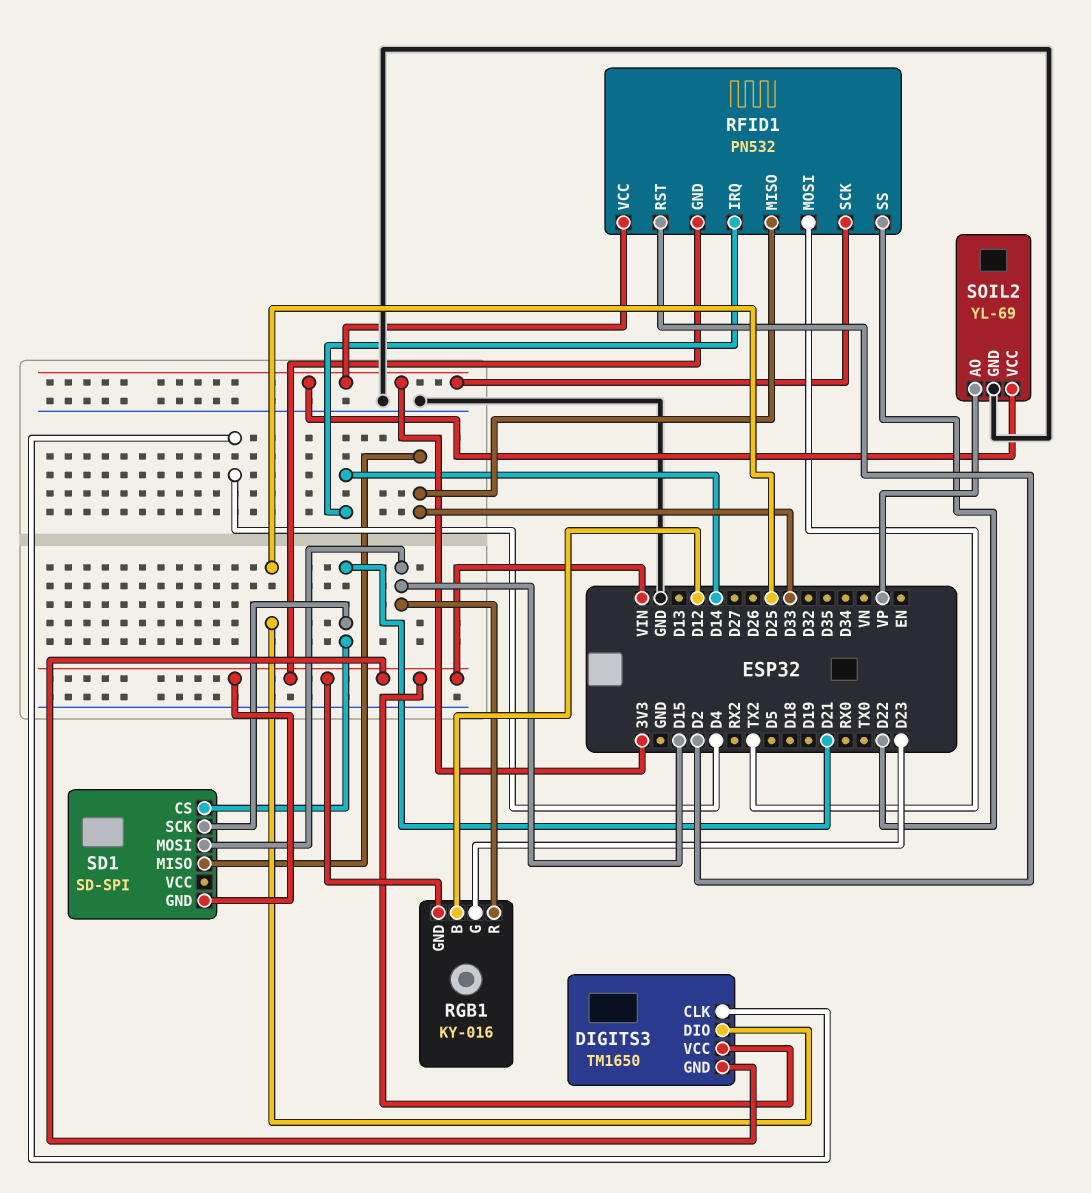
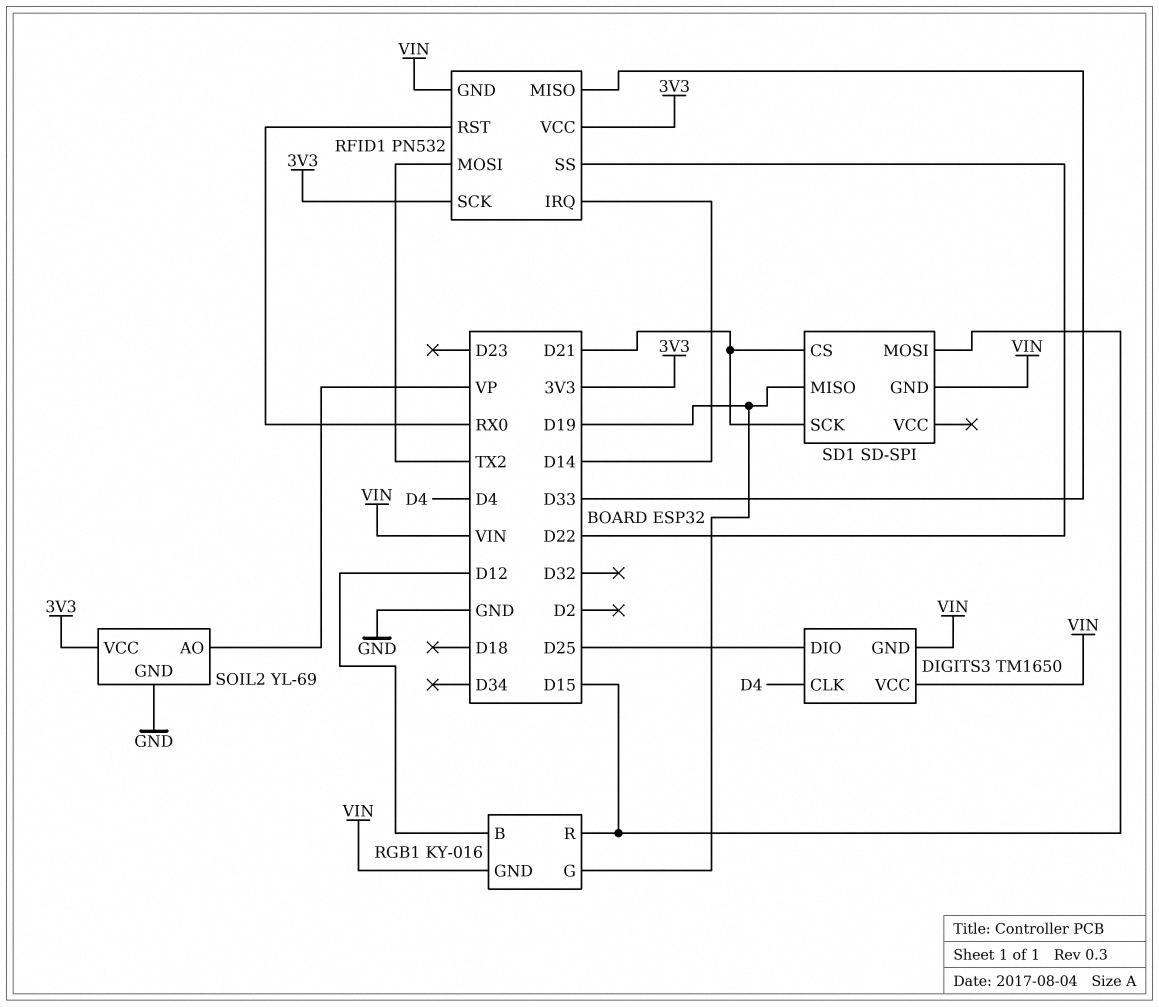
RFID1 pin RST: D2 -> RX0
RGB1 pin G: D23 -> D19
SD1 pin MISO: D33 -> D19

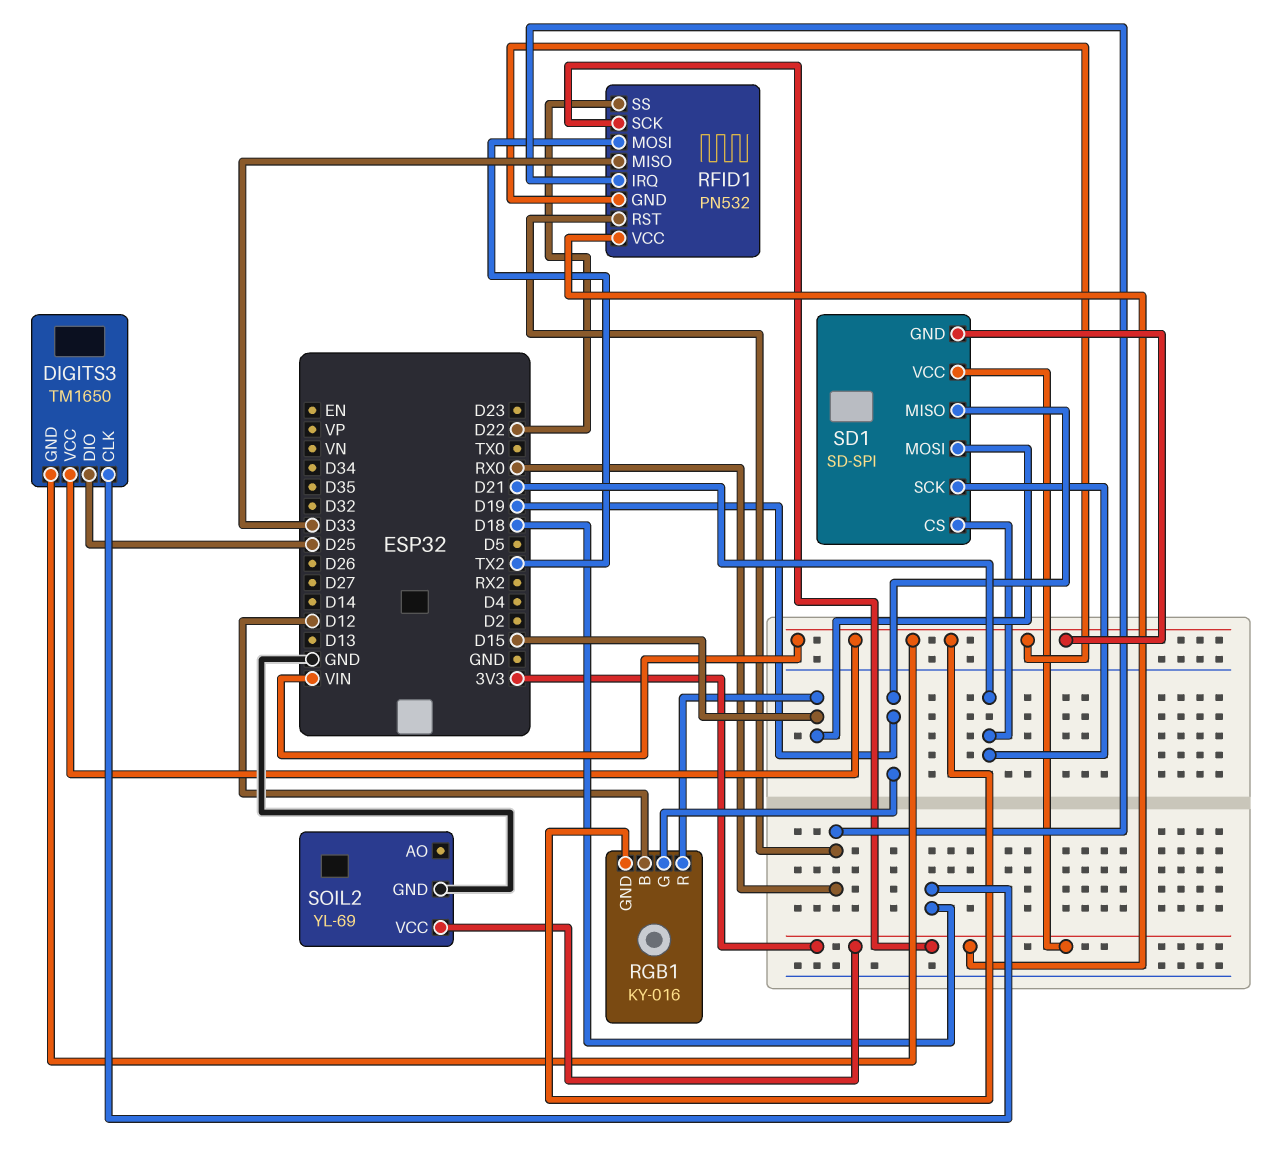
DIGITS3 pin CLK: D4 -> D18
RFID1 pin IRQ: D14 -> RX0
SD1 pin VCC: none -> 3V3
SOIL2 pin AO: VP -> none

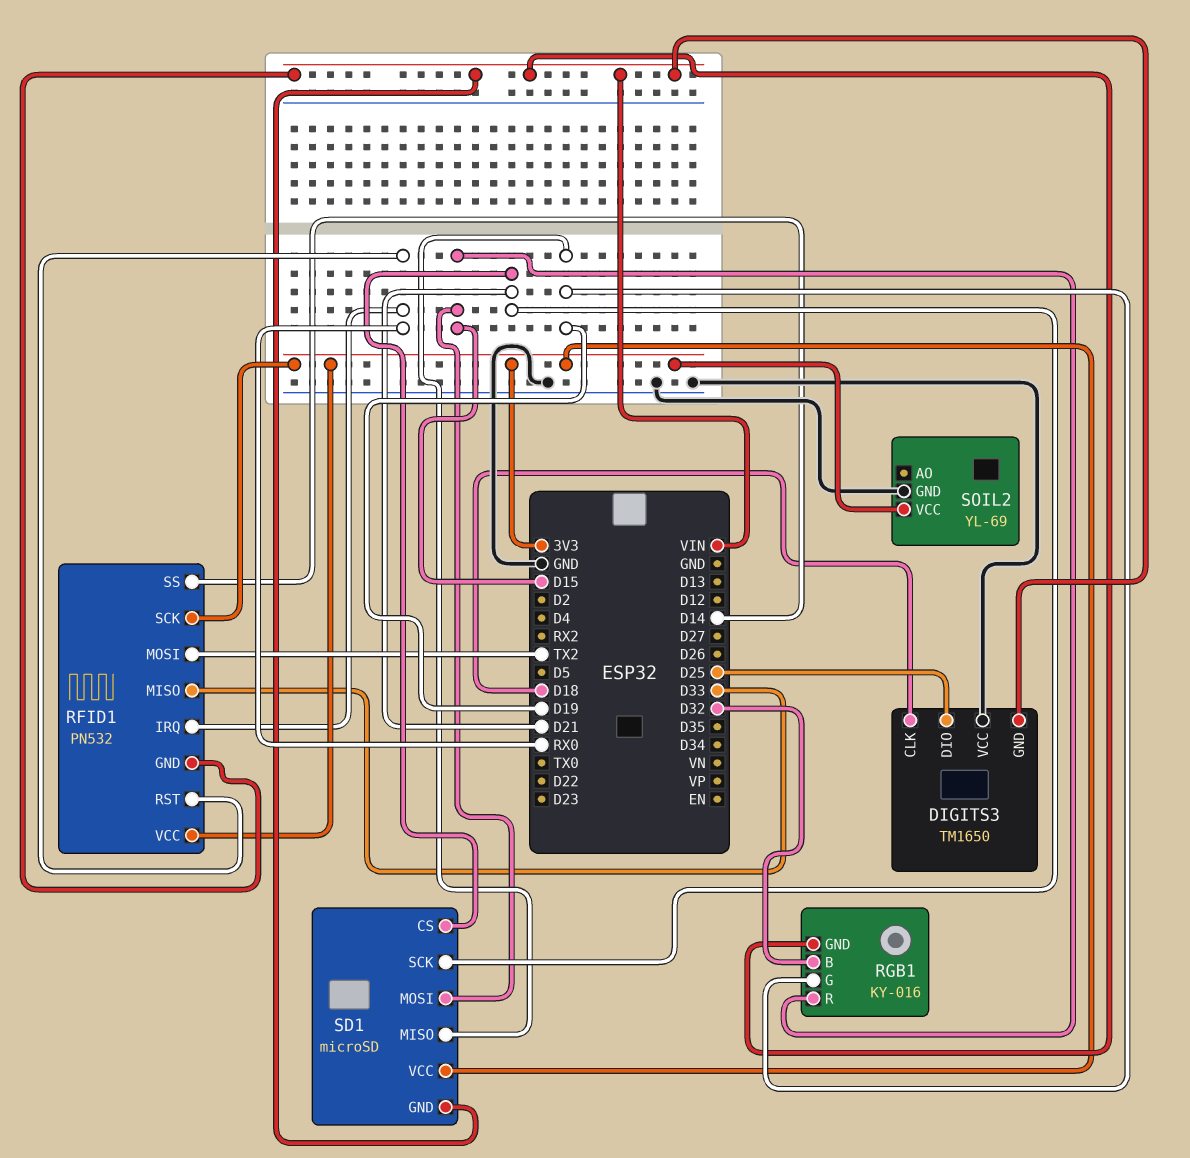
DIGITS3 pin VCC: VIN -> GND
RFID1 pin SS: D22 -> D14
RGB1 pin B: D12 -> D32
SD1: SD-SPI -> microSD

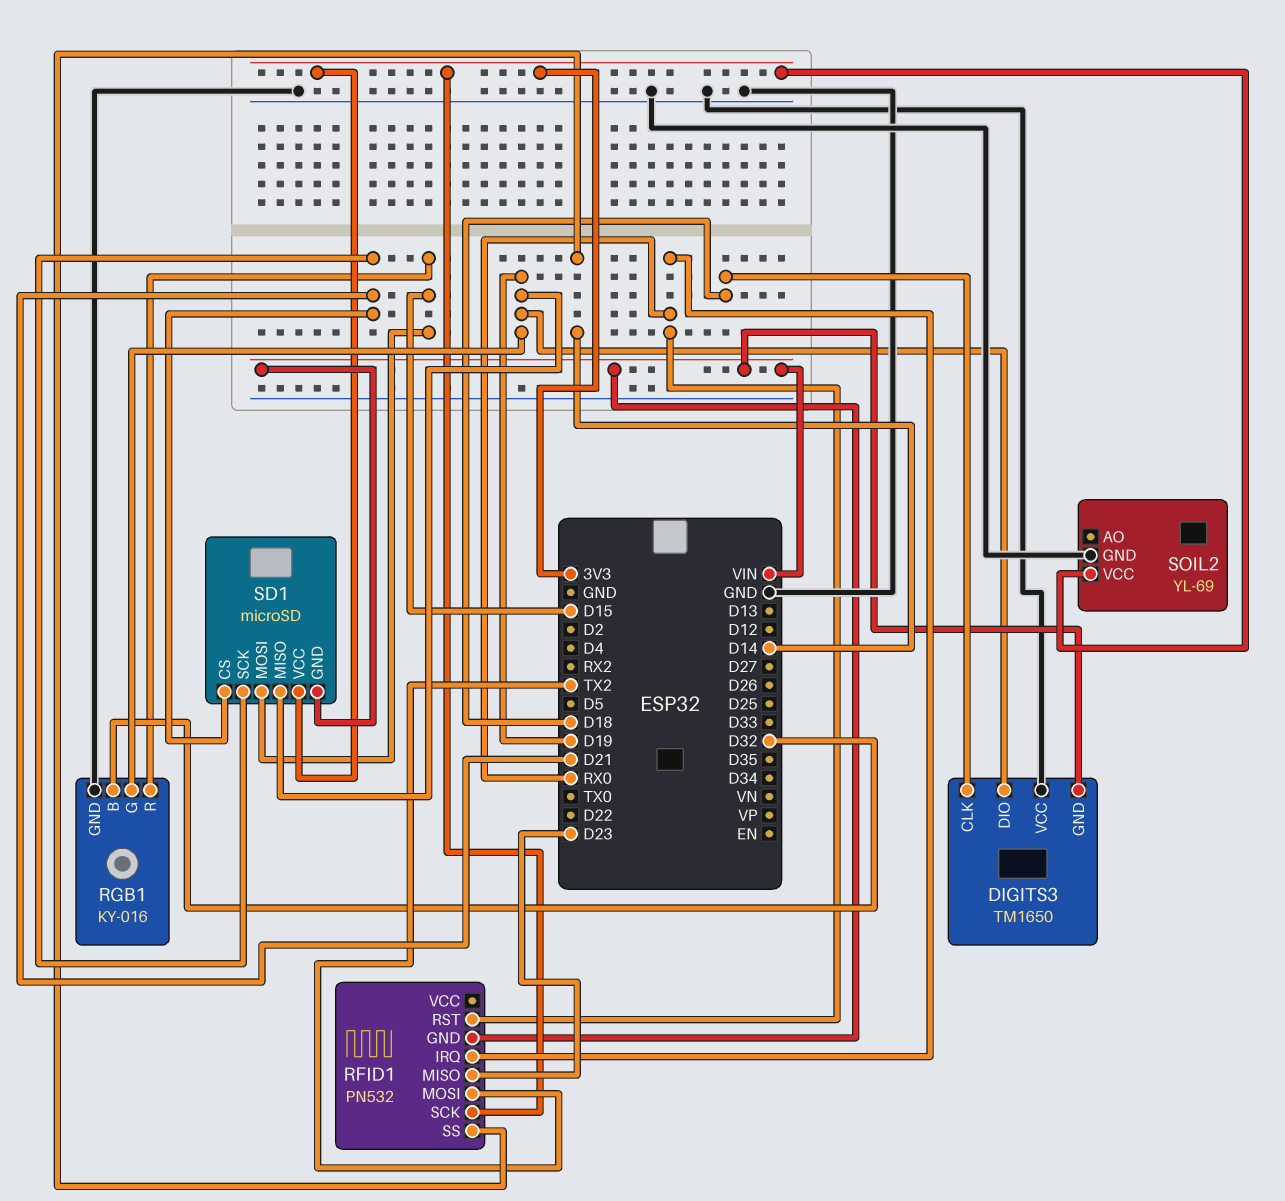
DIGITS3 pin DIO: D25 -> D19
RFID1 pin MISO: D33 -> D23
RFID1 pin VCC: 3V3 -> none
RGB1 pin GND: VIN -> GND

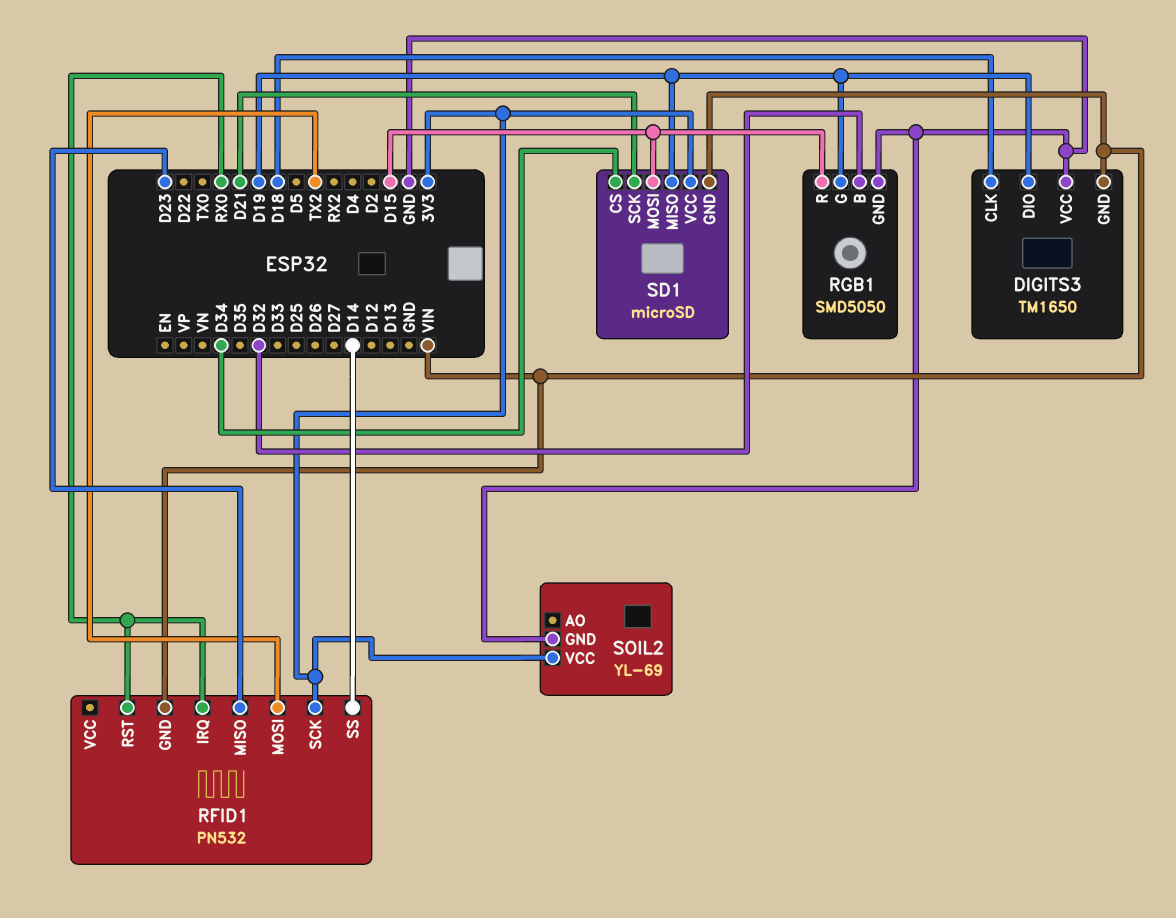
RGB1: KY-016 -> SMD5050
SD1 pin CS: D21 -> D34

